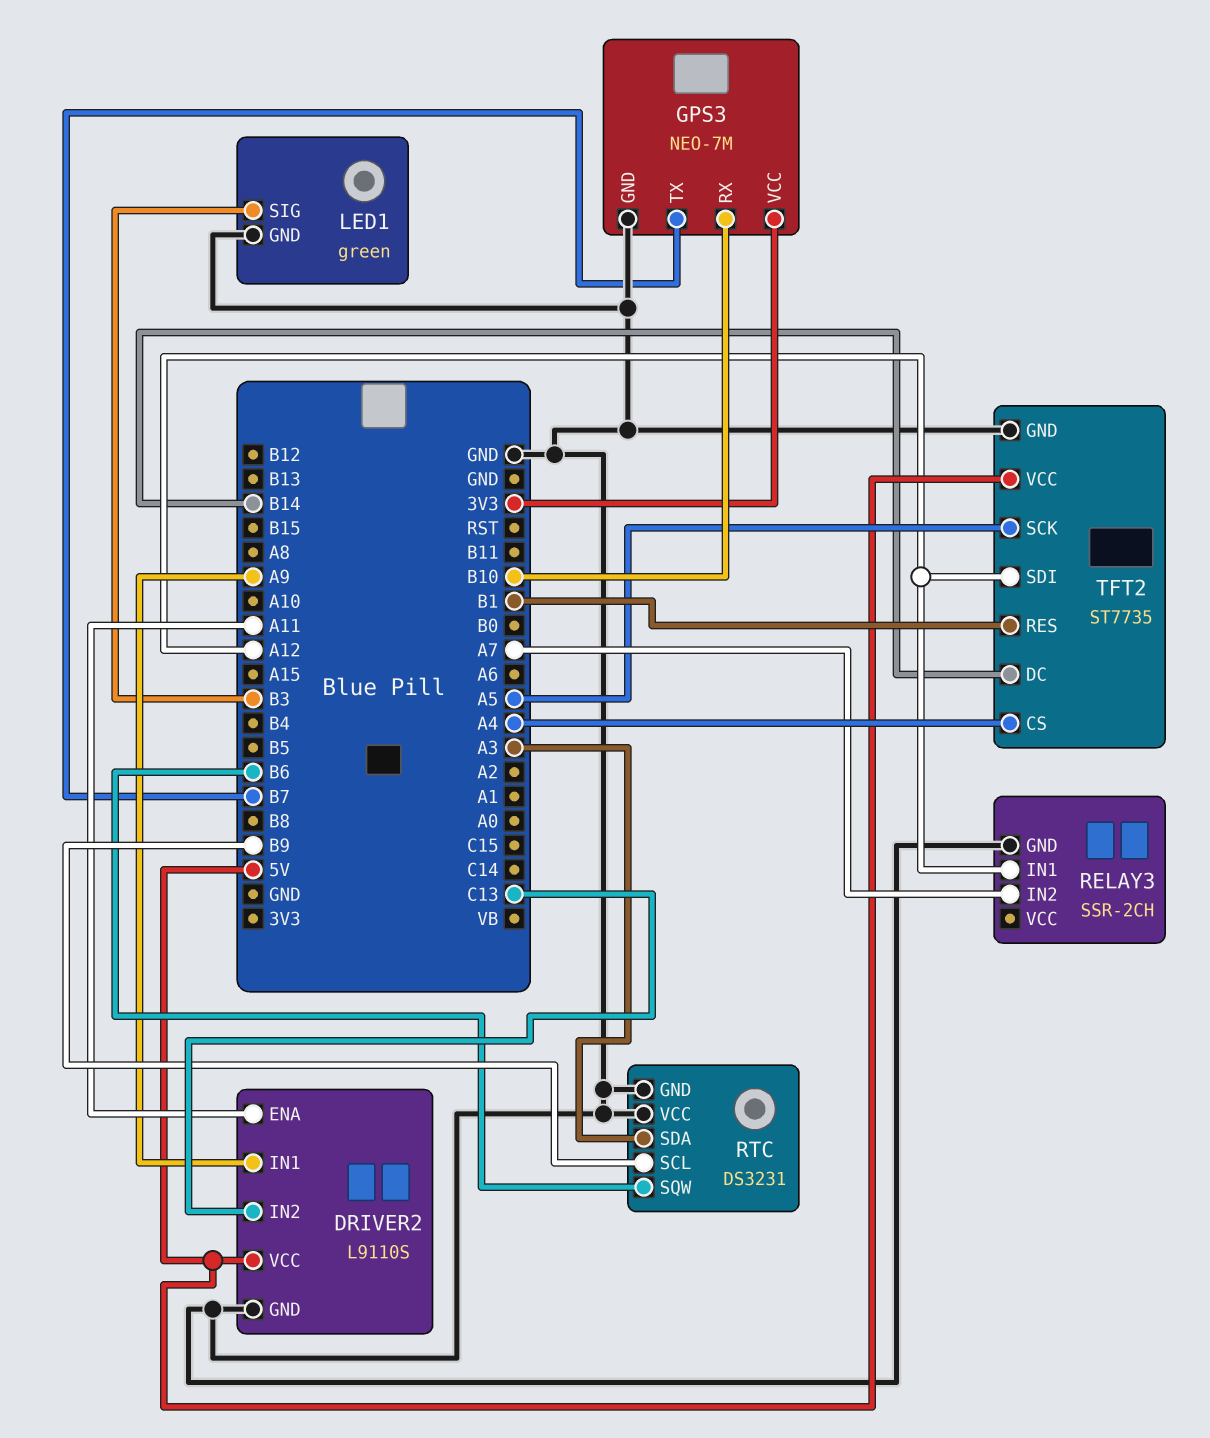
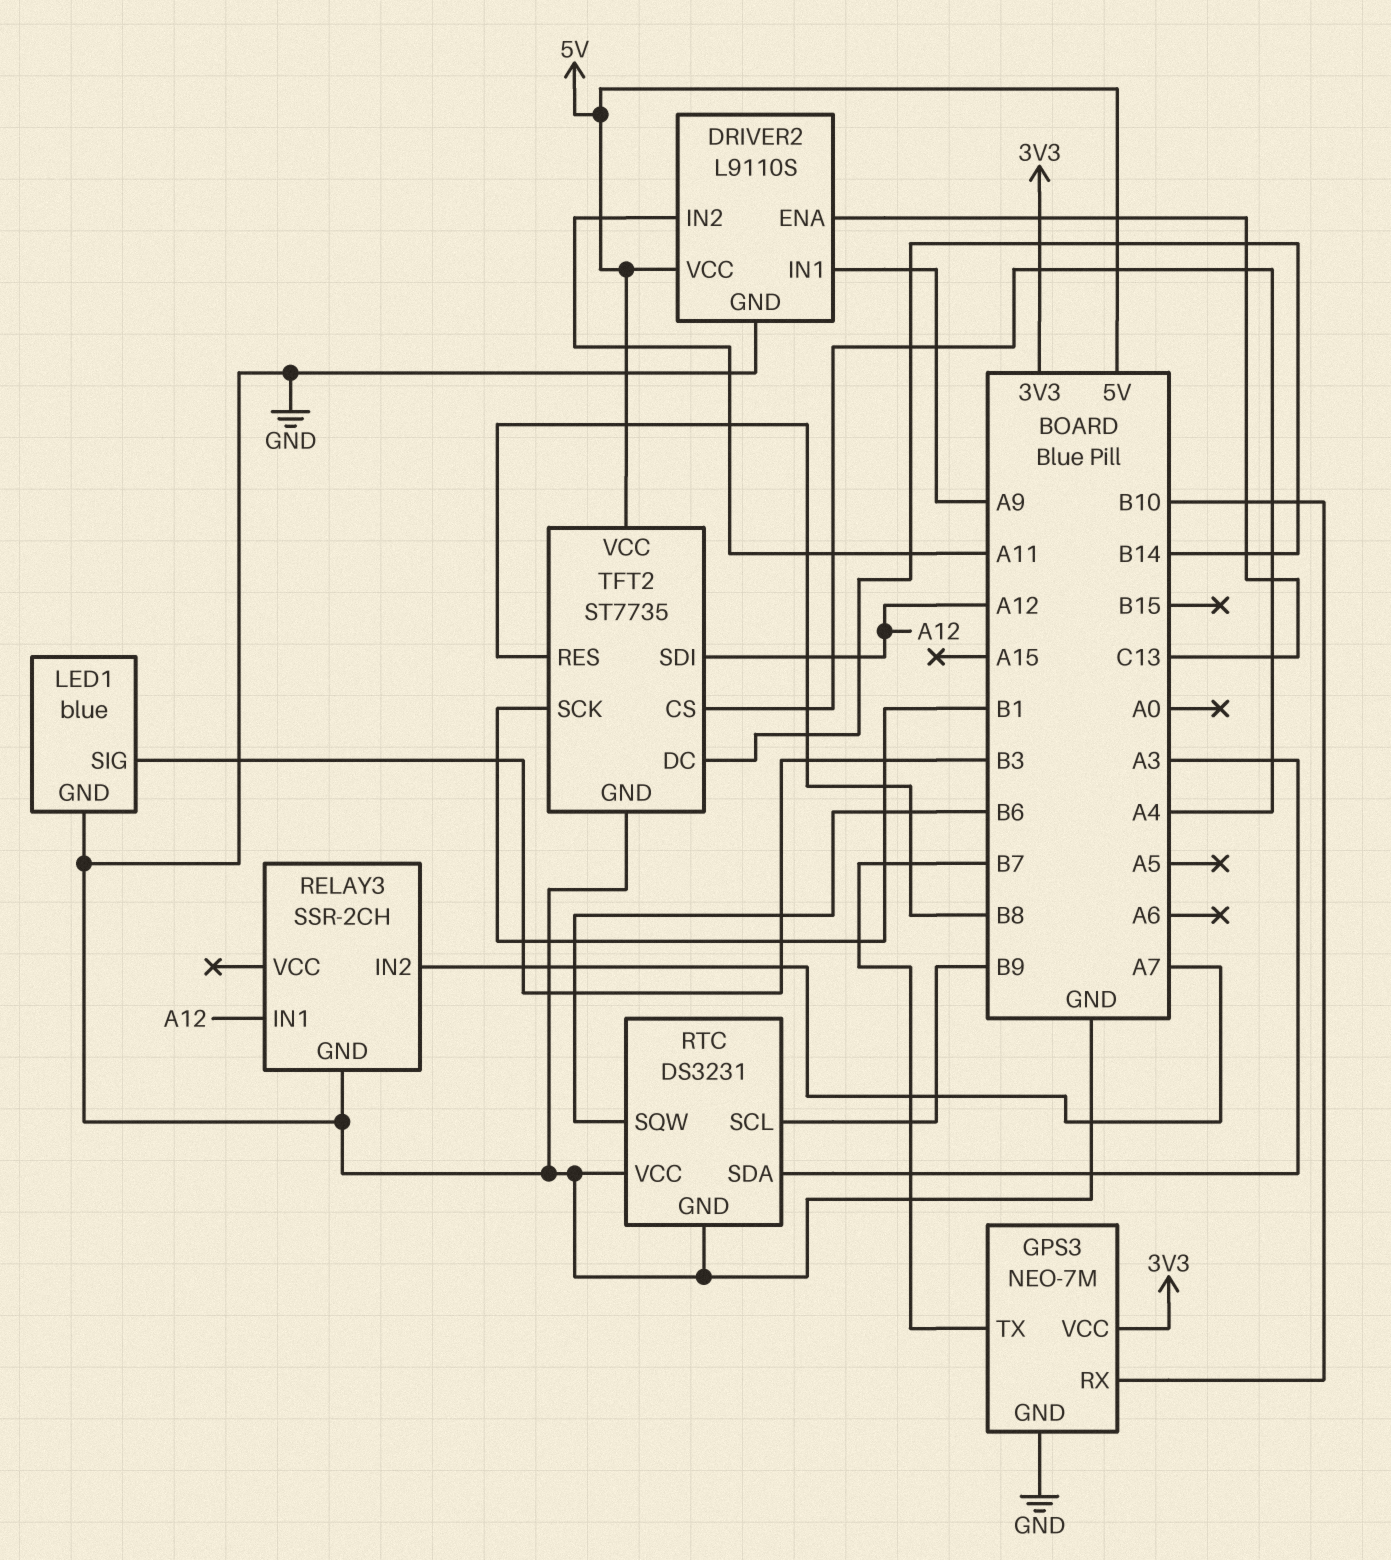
DRIVER2 pin ENA: A11 -> C13
DRIVER2 pin IN2: C13 -> A11
LED1: green -> blue
TFT2 pin RES: B1 -> B8
TFT2 pin SCK: A5 -> B1

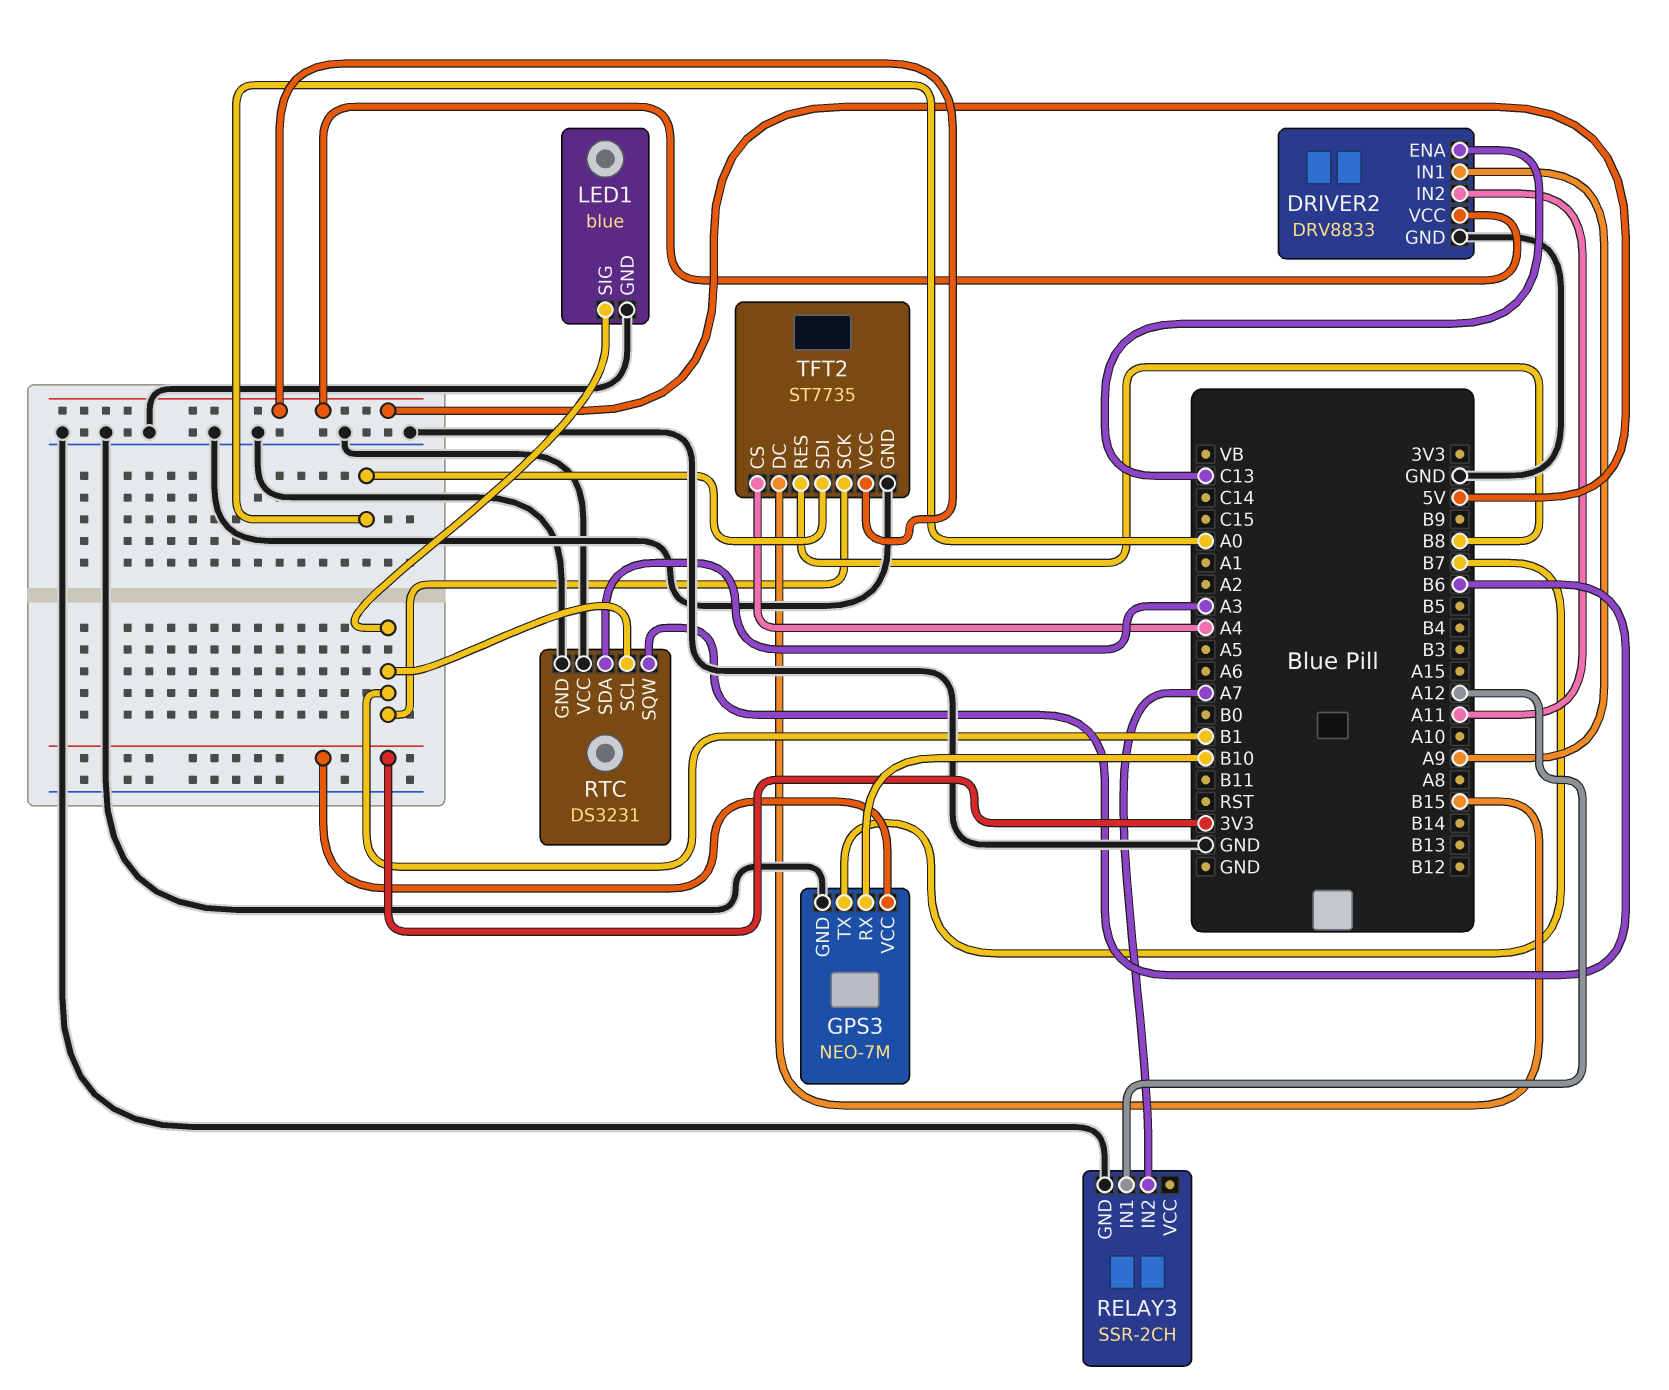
DRIVER2: L9110S -> DRV8833
LED1 pin SIG: B3 -> B1
RTC pin SCL: B9 -> B1
TFT2 pin DC: B14 -> B15
TFT2 pin SDI: A12 -> A0

